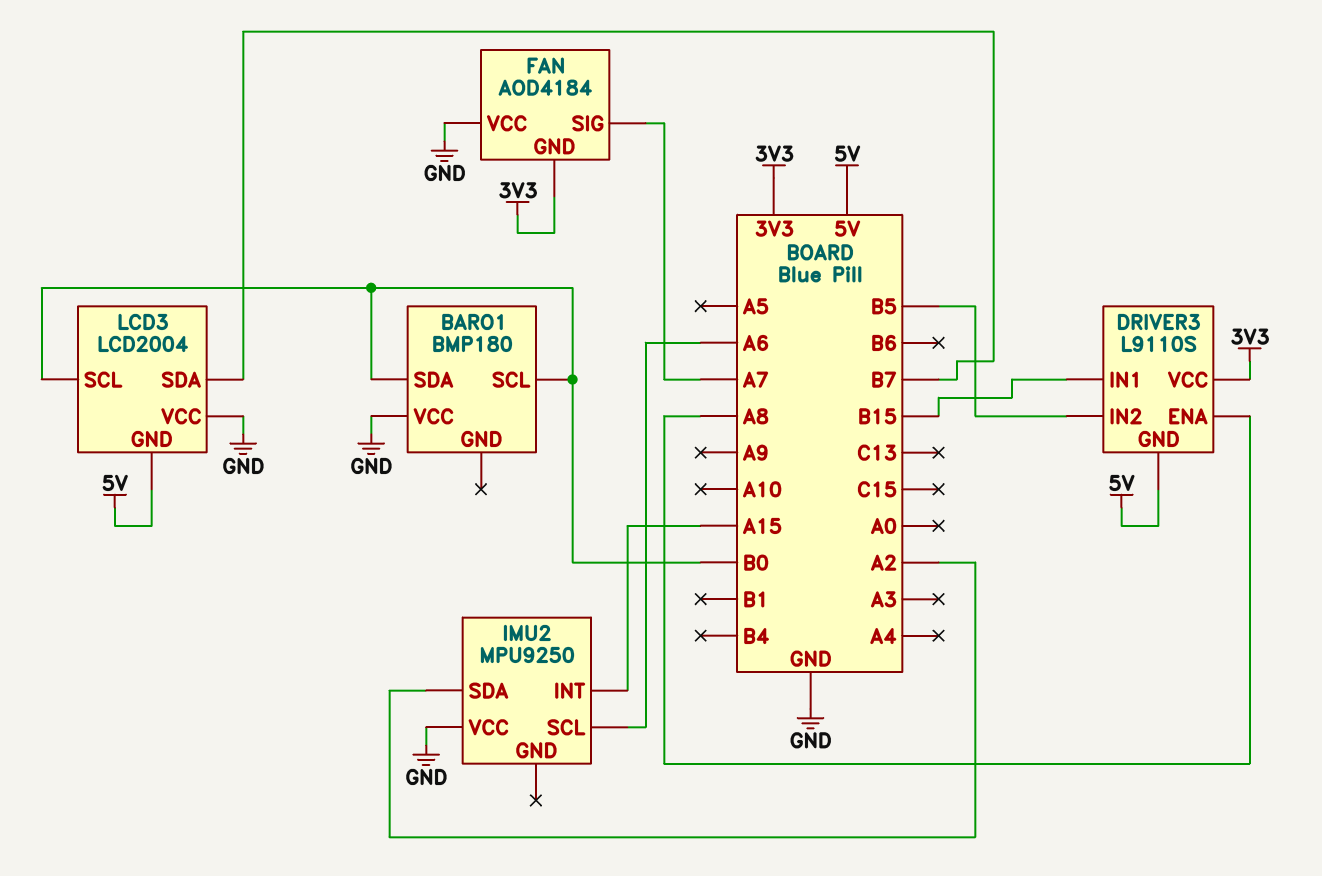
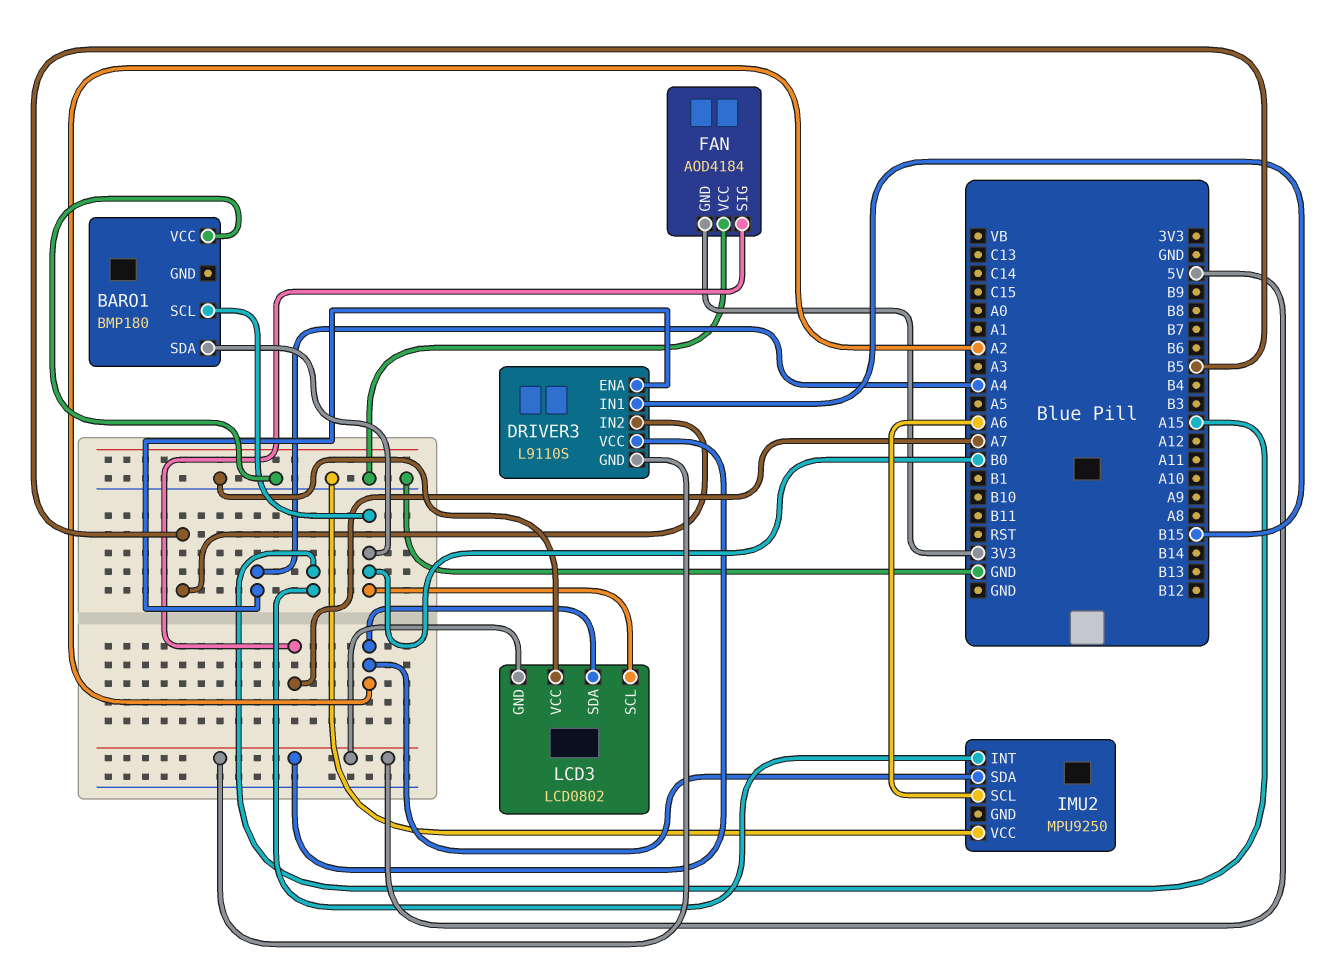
DRIVER3 pin ENA: A8 -> A4
DRIVER3 pin VCC: 3V3 -> 5V
LCD3: LCD2004 -> LCD0802
LCD3 pin SDA: B7 -> A2

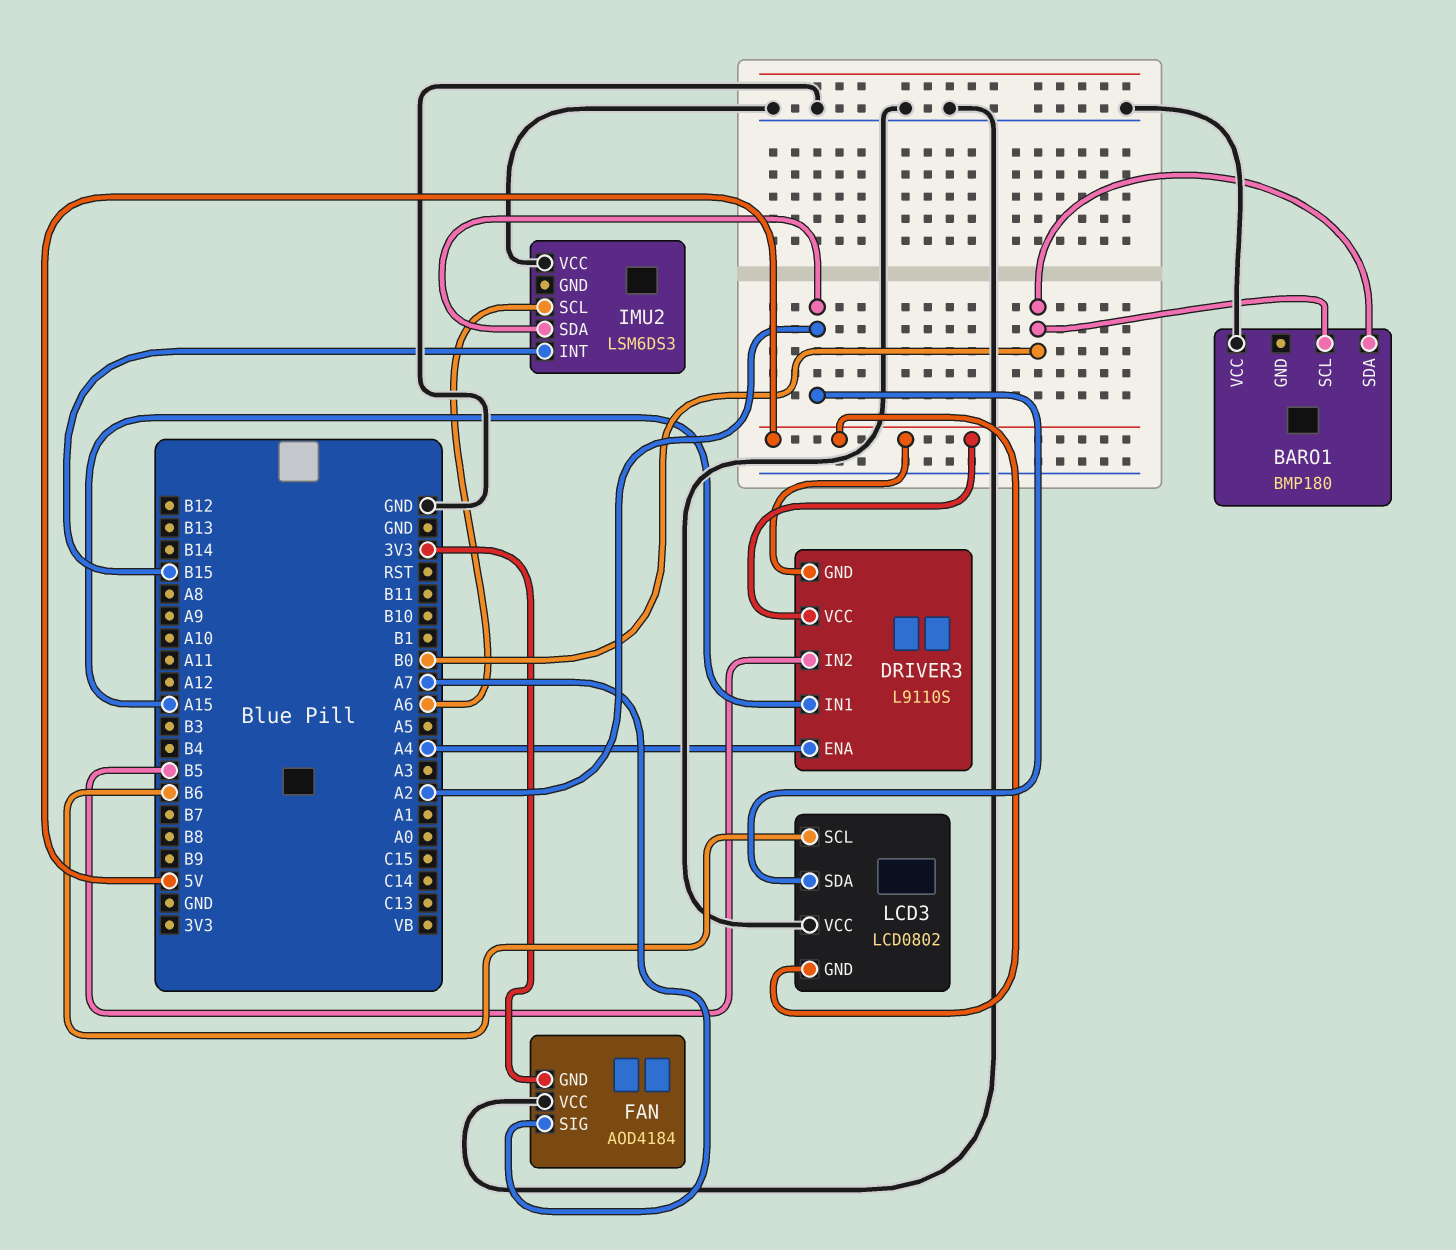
DRIVER3 pin IN1: B15 -> A15
IMU2: MPU9250 -> LSM6DS3
IMU2 pin INT: A15 -> B15
LCD3 pin SCL: B0 -> B6

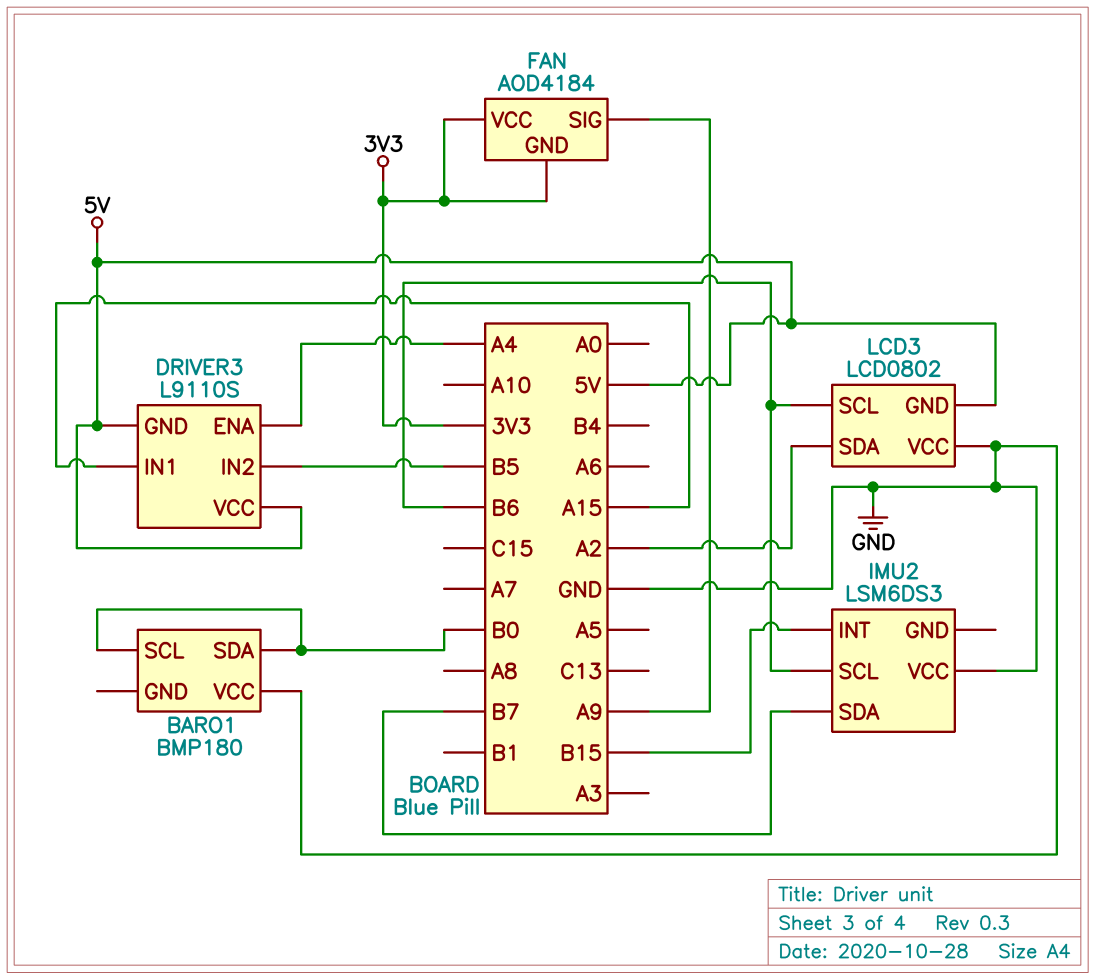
FAN pin SIG: A7 -> A9
FAN pin VCC: GND -> 3V3
IMU2 pin SCL: A6 -> B6
IMU2 pin SDA: A2 -> B7

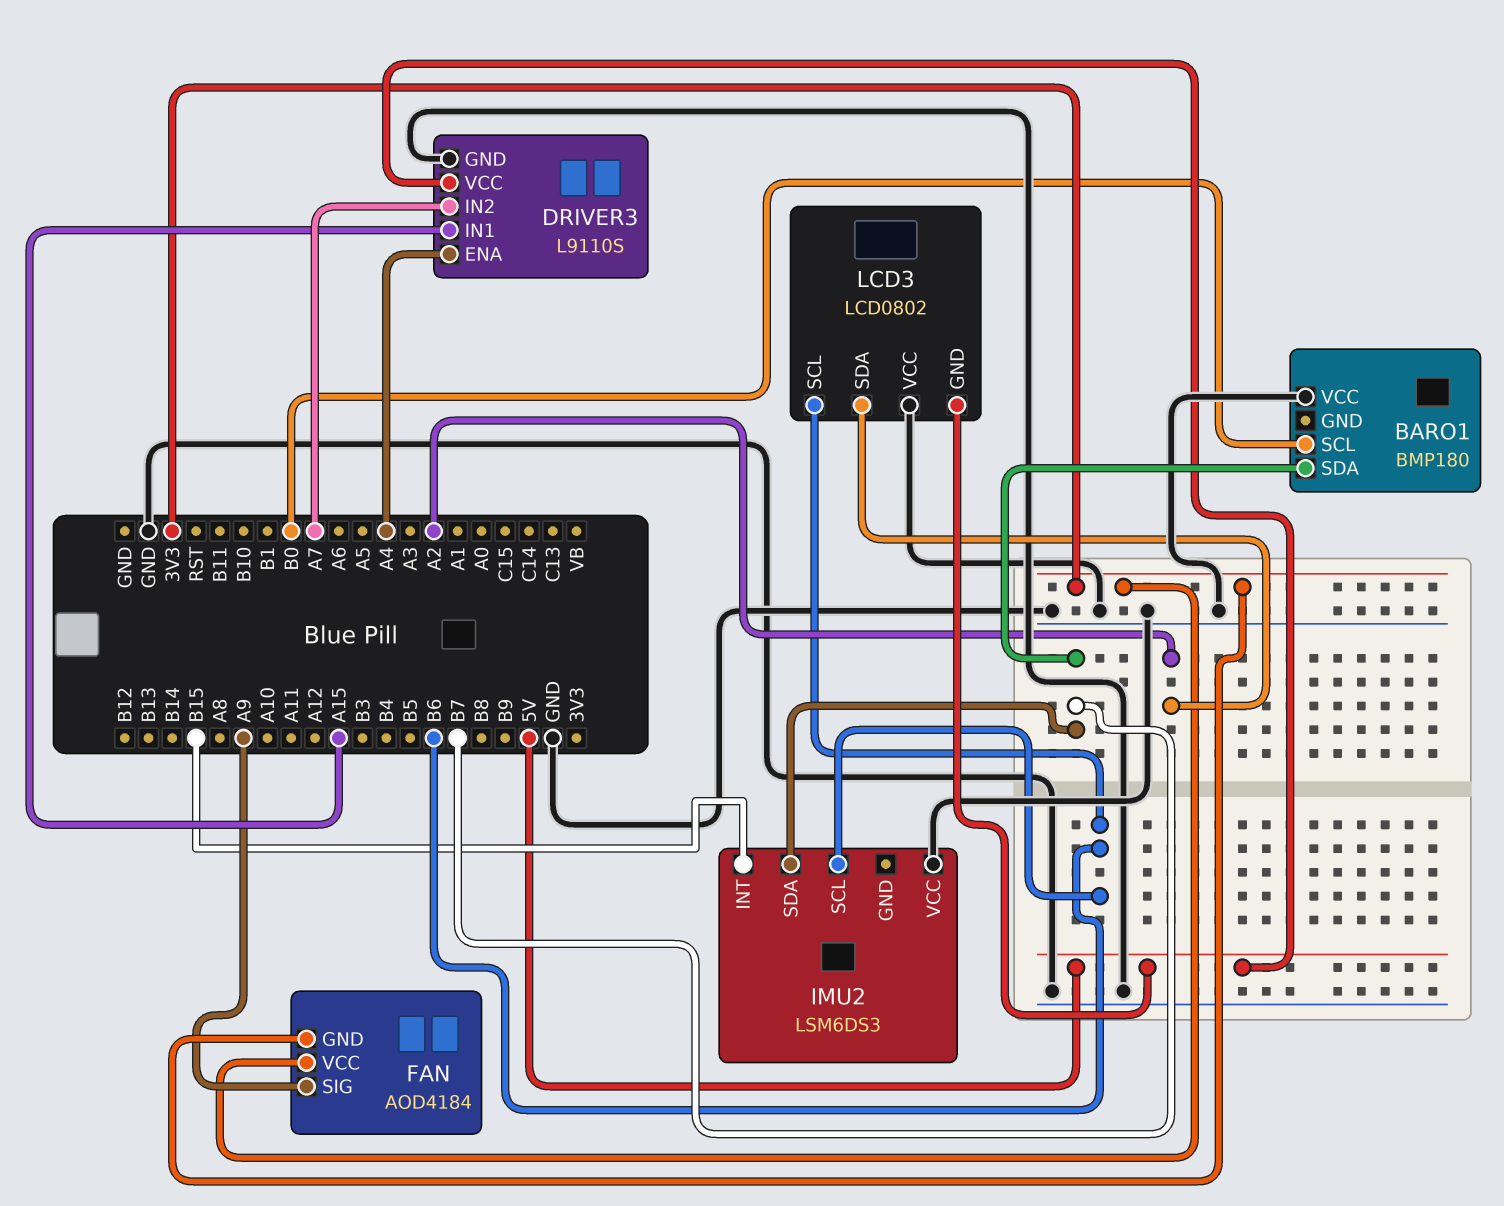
BARO1 pin SDA: B0 -> B7
DRIVER3 pin GND: 5V -> GND
DRIVER3 pin IN2: B5 -> A7

